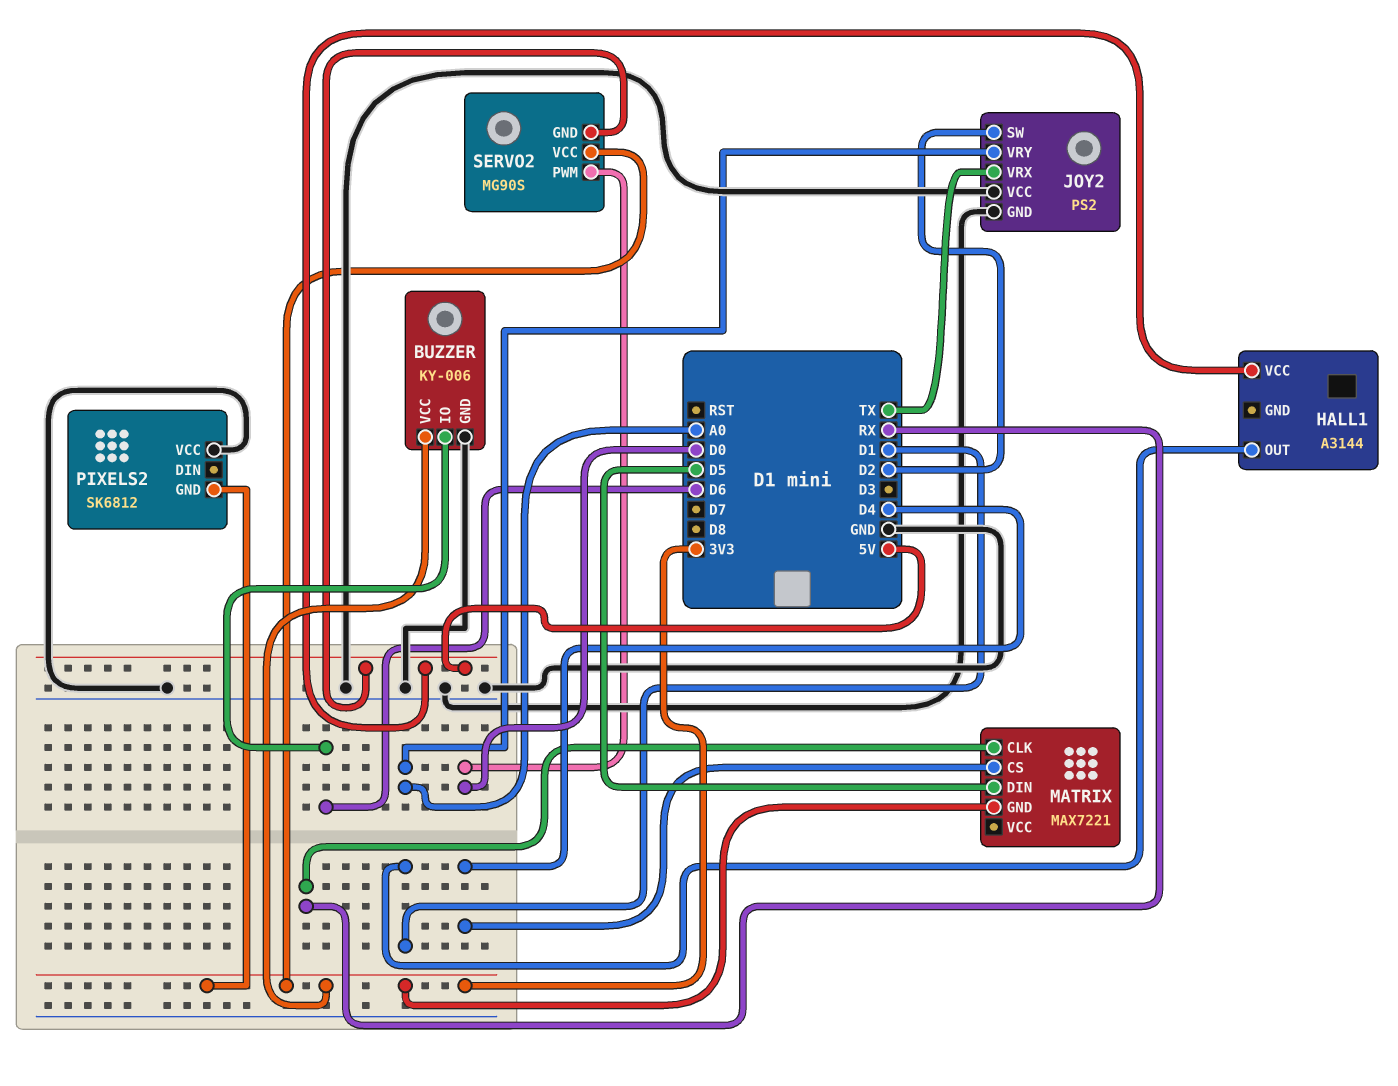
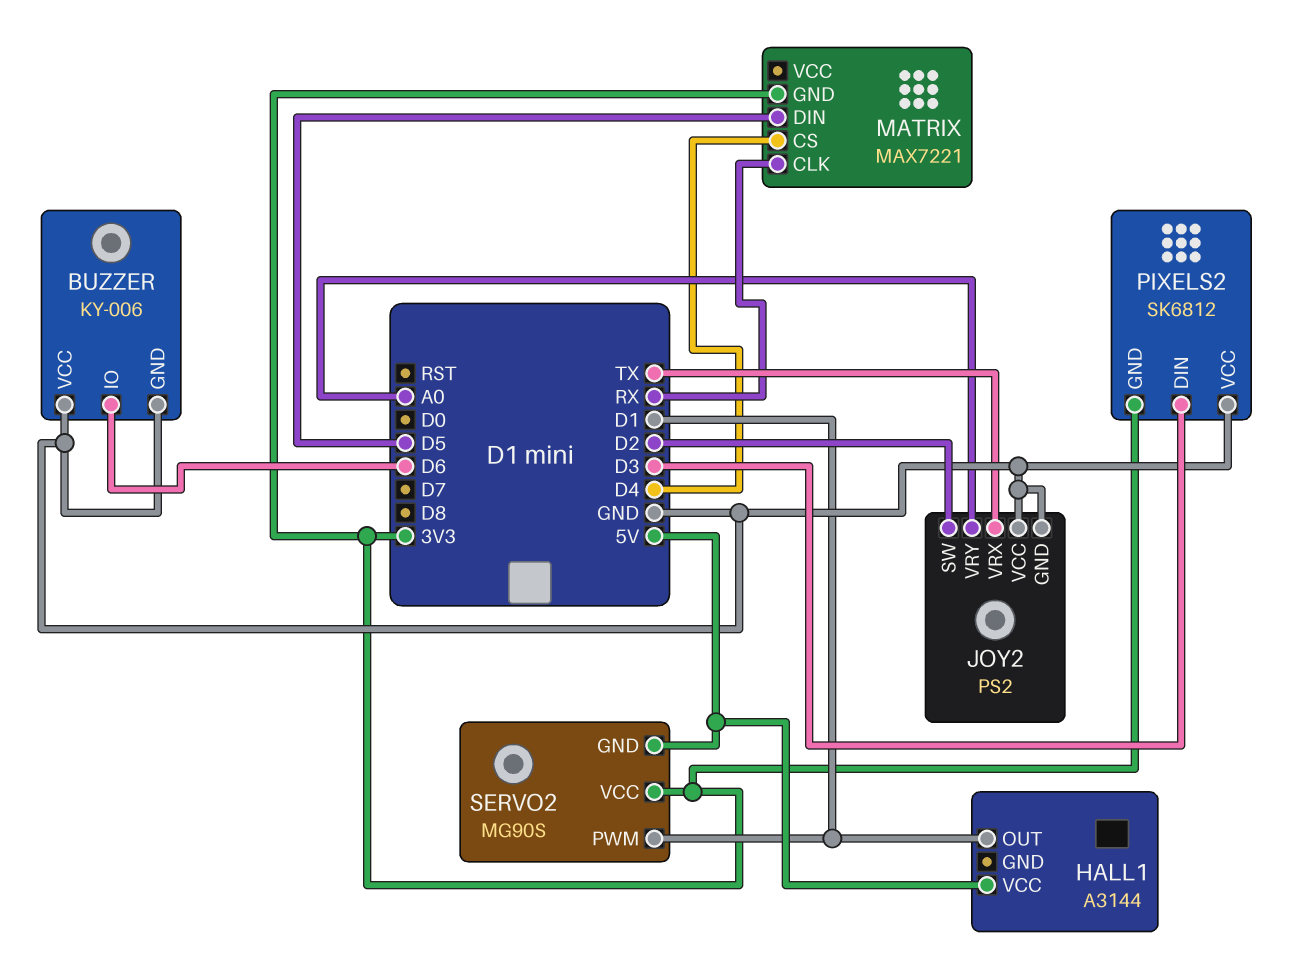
BUZZER pin VCC: 3V3 -> GND
PIXELS2 pin DIN: none -> D3
SERVO2 pin PWM: D0 -> D1

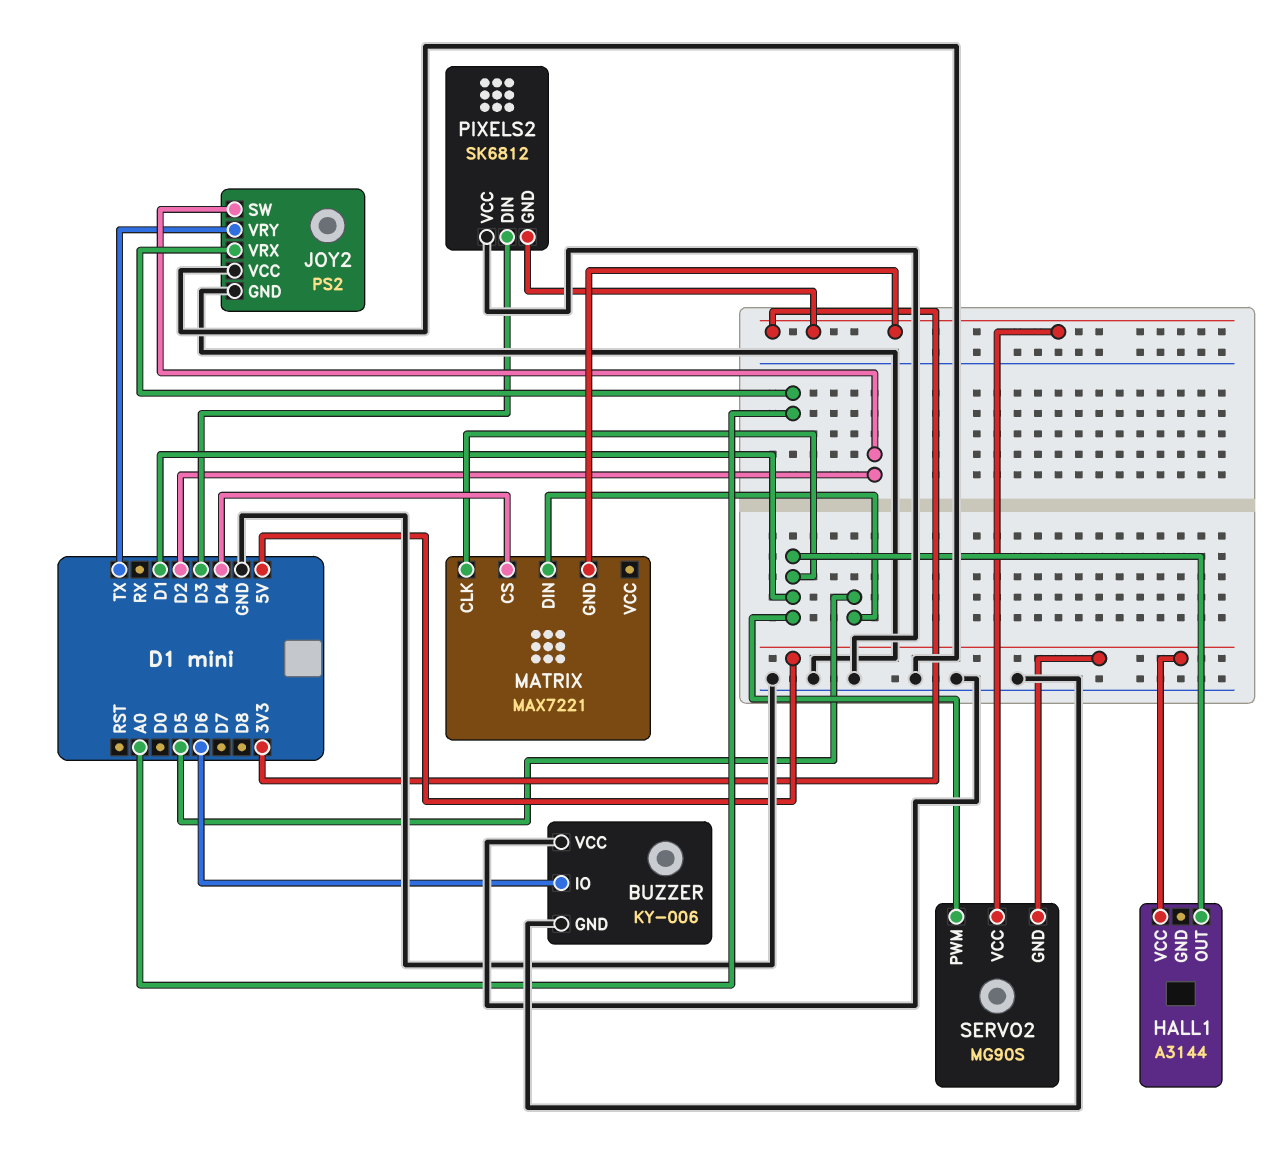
JOY2 pin VRX: TX -> A0
JOY2 pin VRY: A0 -> TX
MATRIX pin CLK: RX -> D1

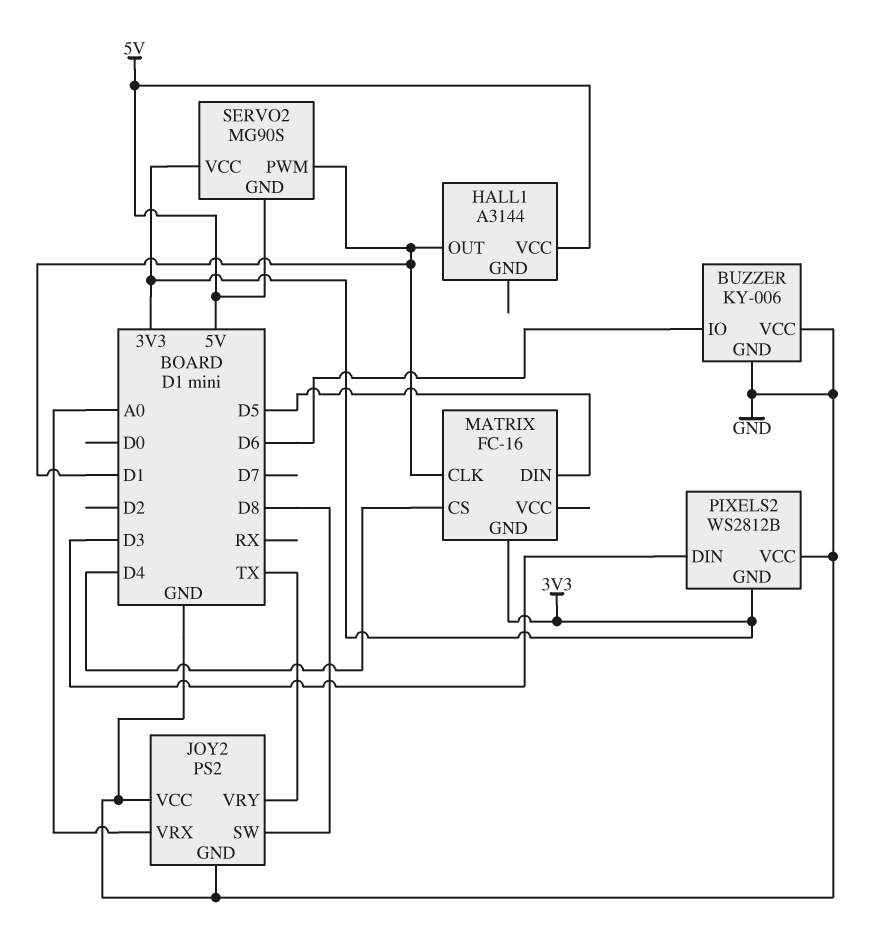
JOY2 pin SW: D2 -> D8
MATRIX: MAX7221 -> FC-16
PIXELS2: SK6812 -> WS2812B

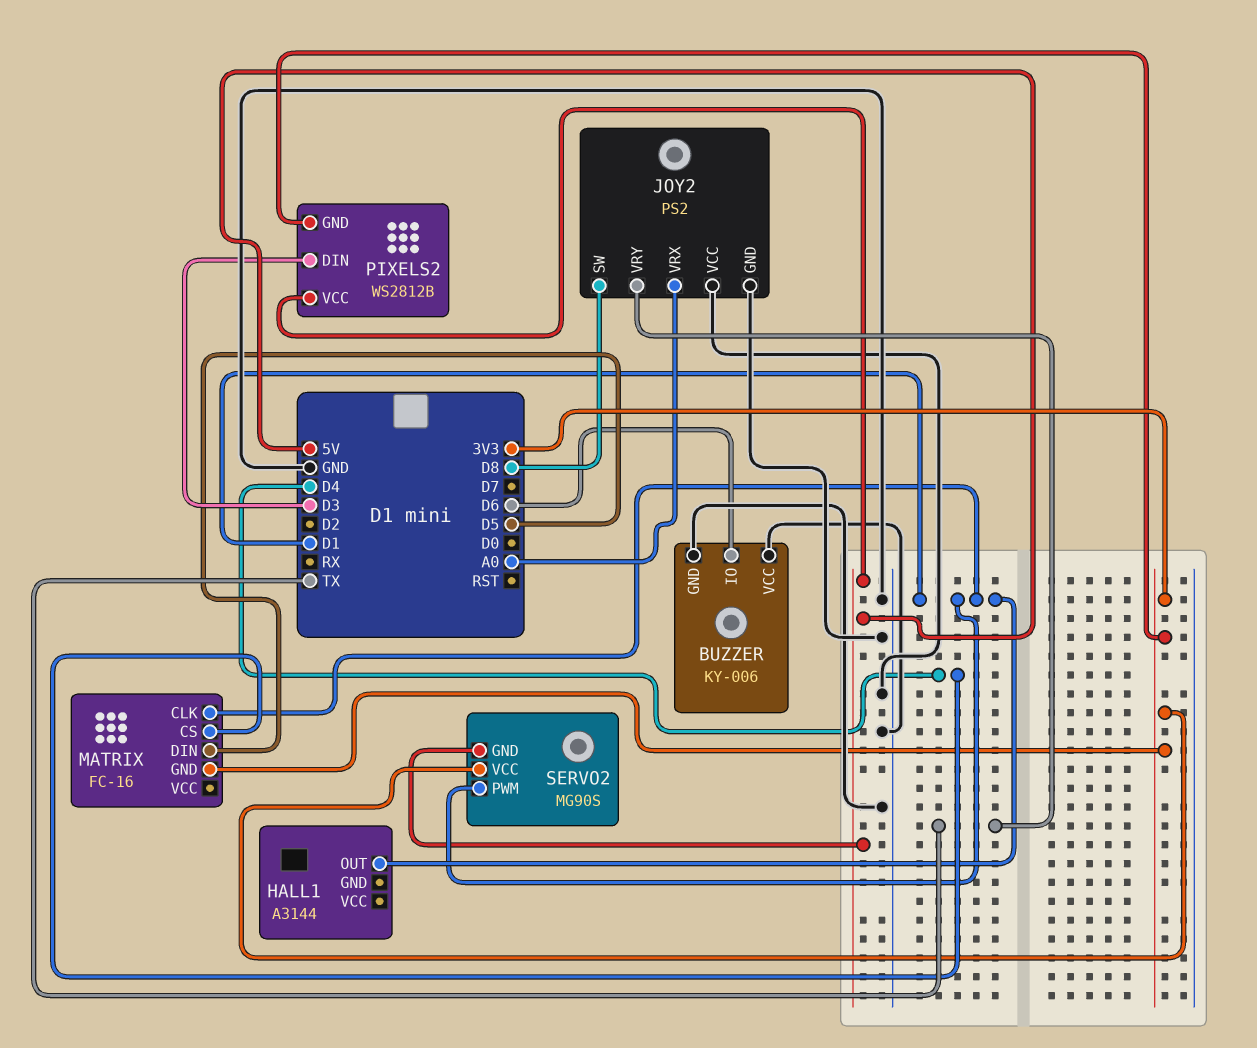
HALL1 pin VCC: 5V -> none
PIXELS2 pin VCC: GND -> 5V

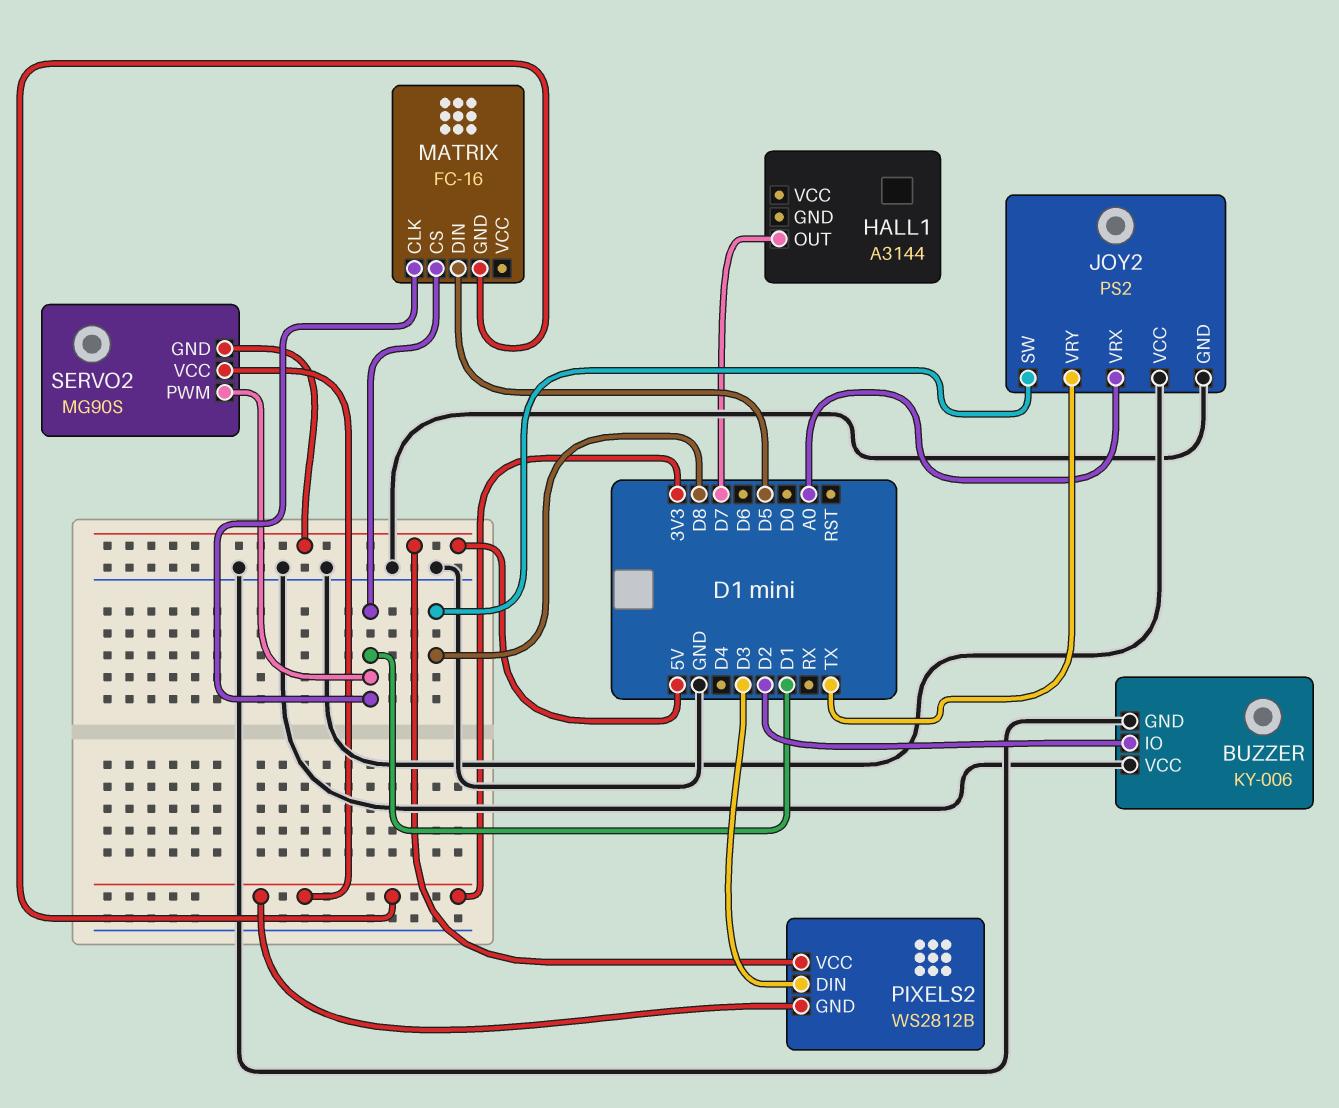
BUZZER pin IO: D6 -> D2
HALL1 pin OUT: D1 -> D7
MATRIX pin CS: D4 -> D1

